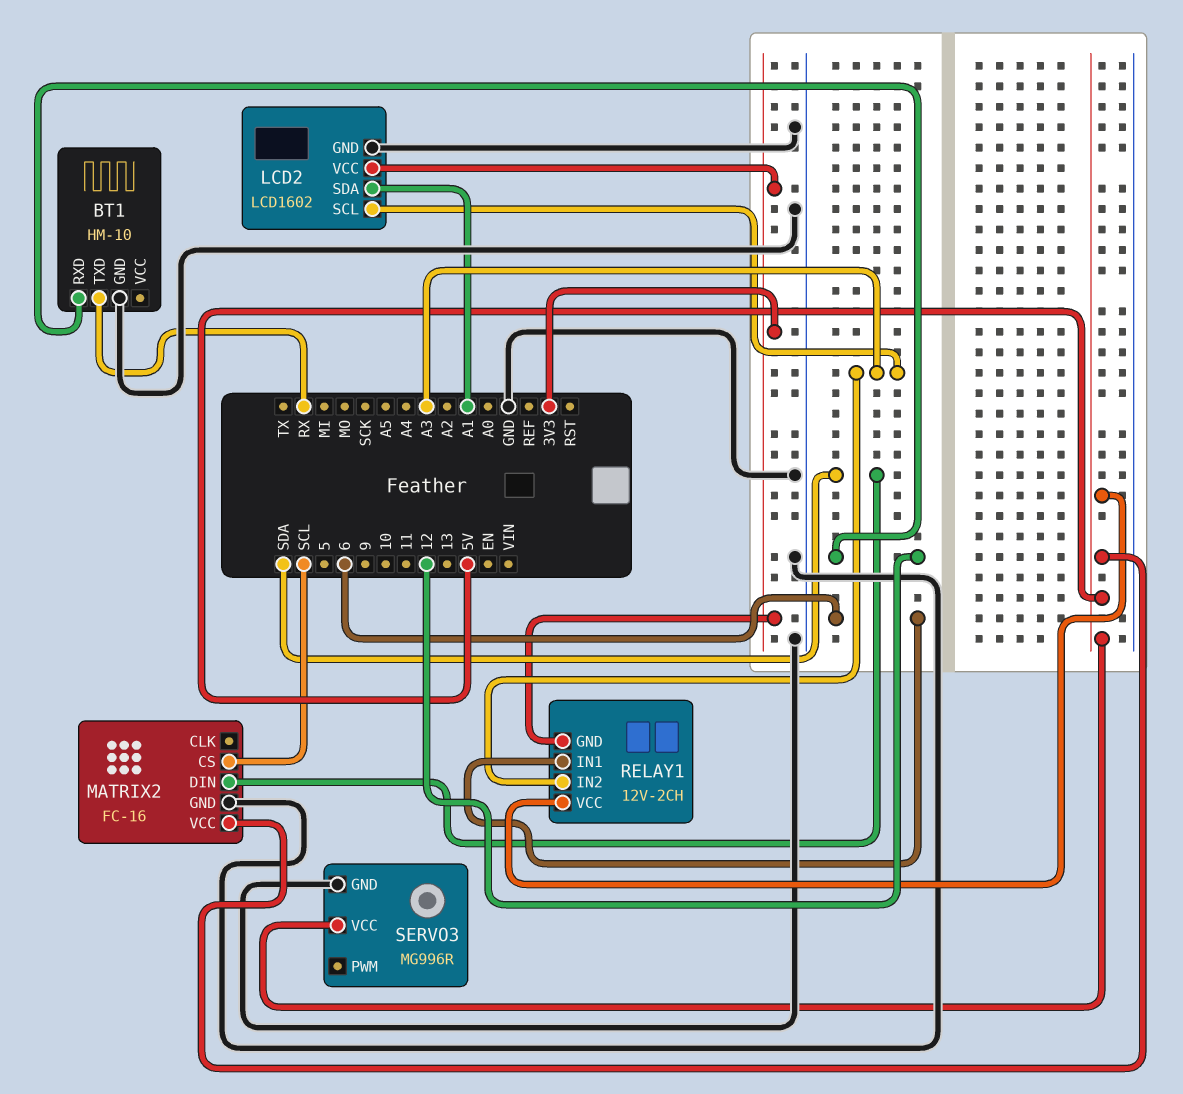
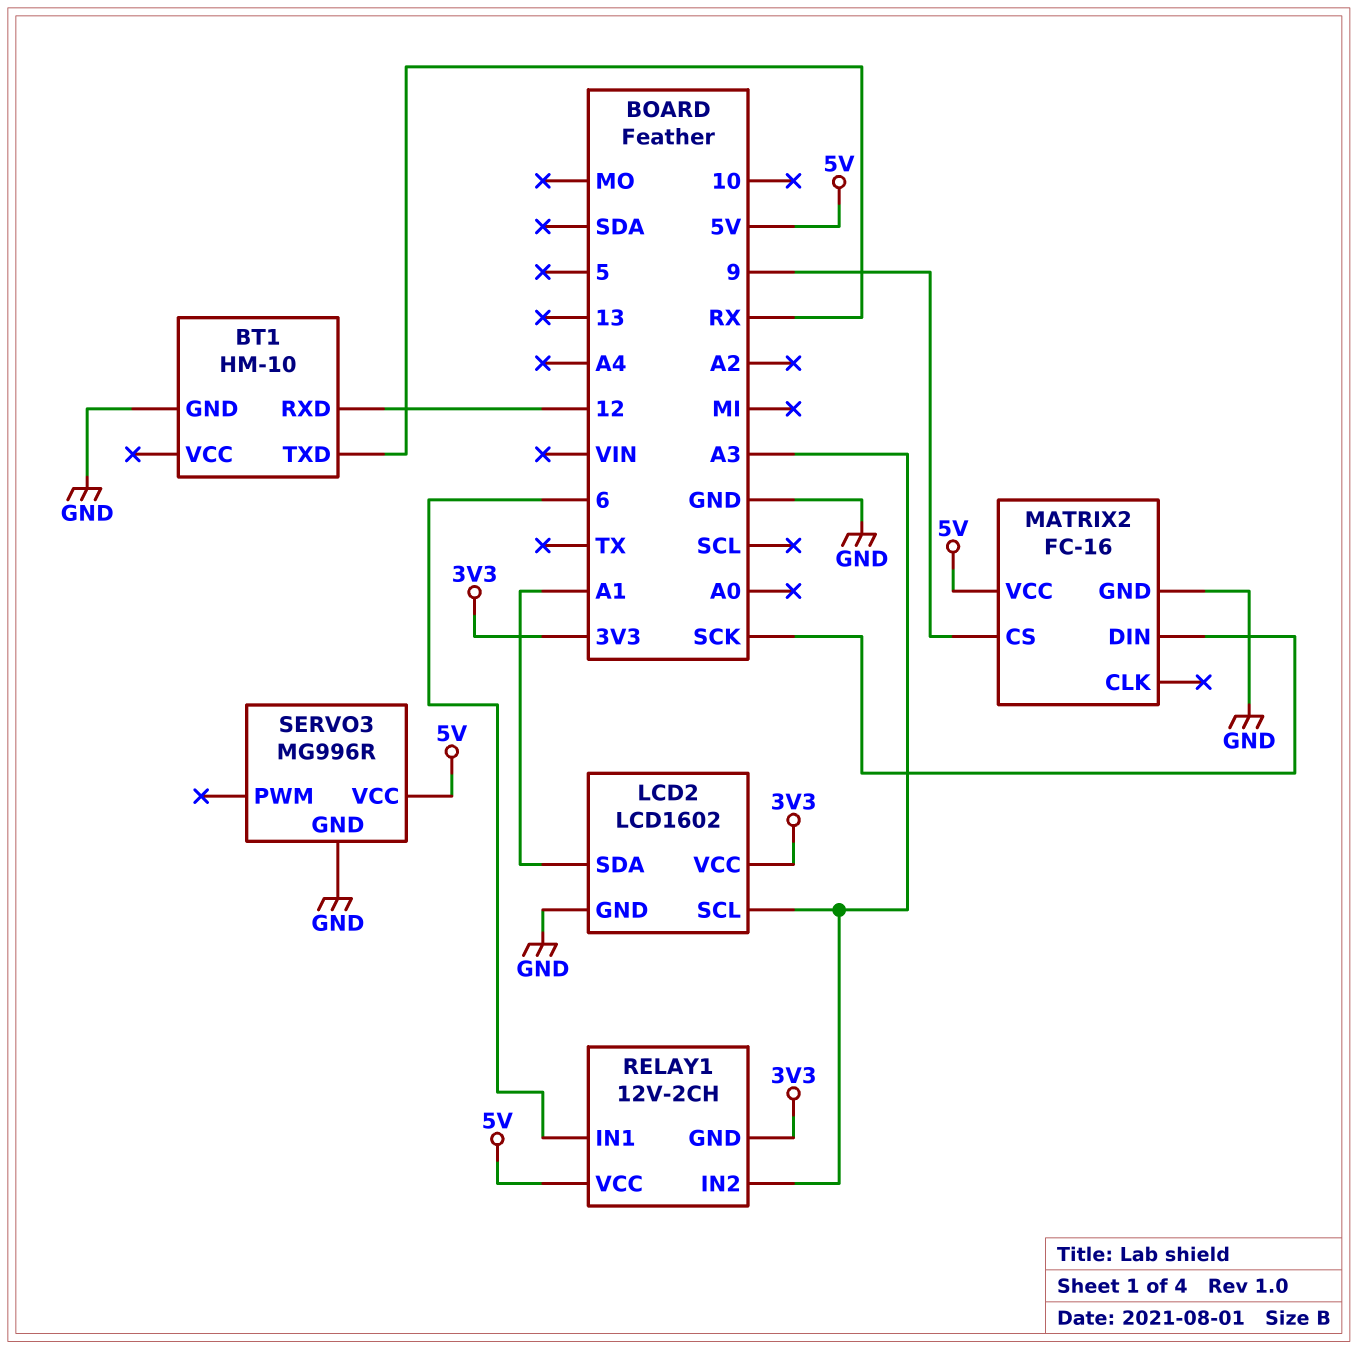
MATRIX2 pin CS: SCL -> 9
MATRIX2 pin DIN: SDA -> SCK

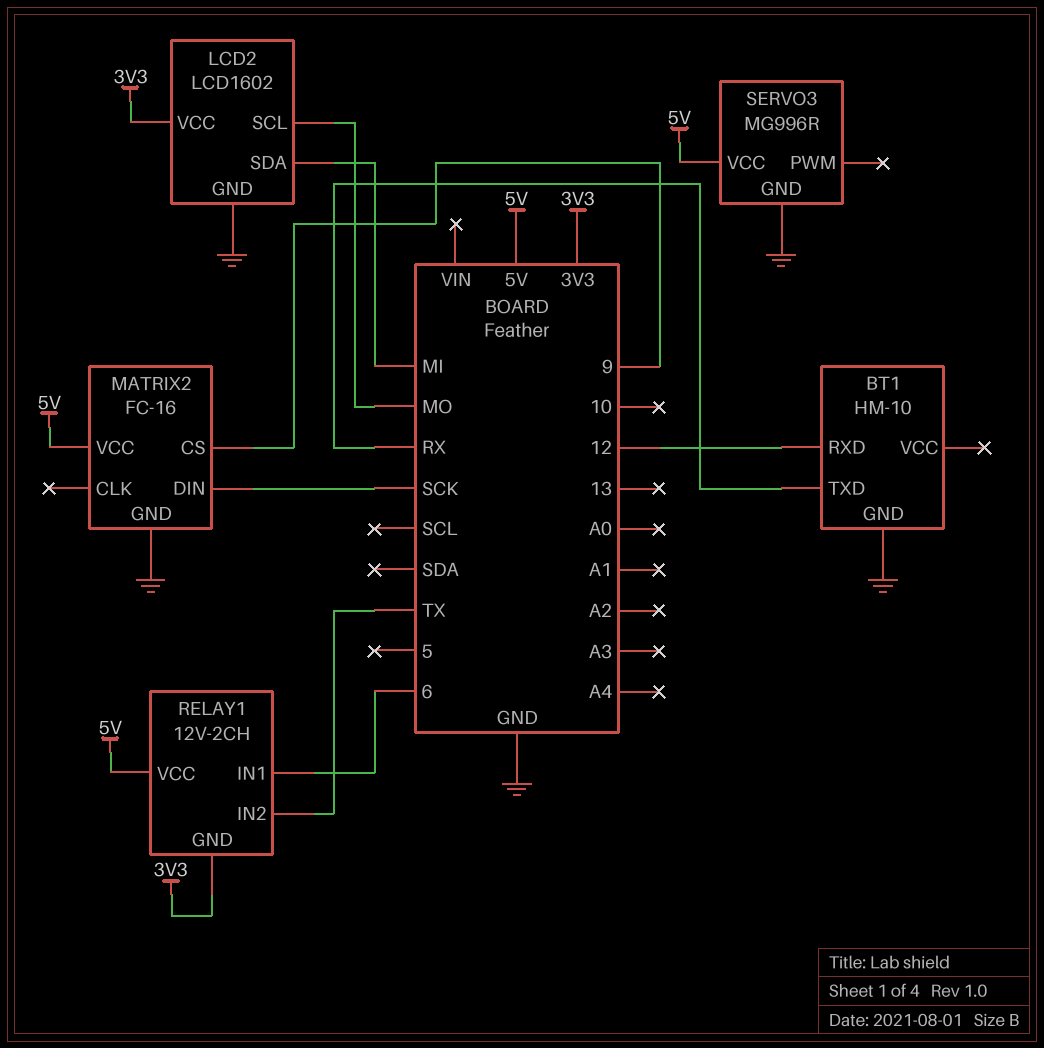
LCD2 pin SCL: A3 -> MO
LCD2 pin SDA: A1 -> MI
RELAY1 pin IN2: A3 -> TX

